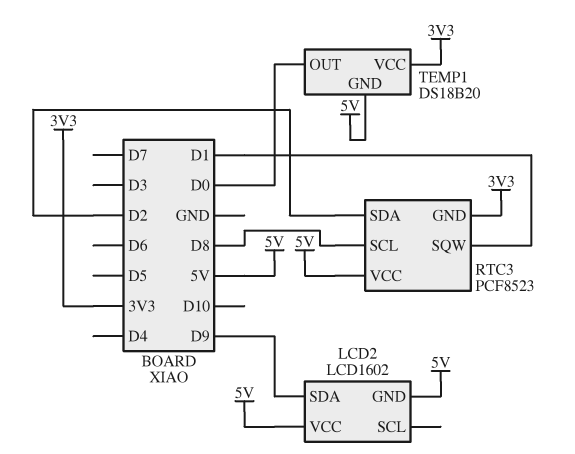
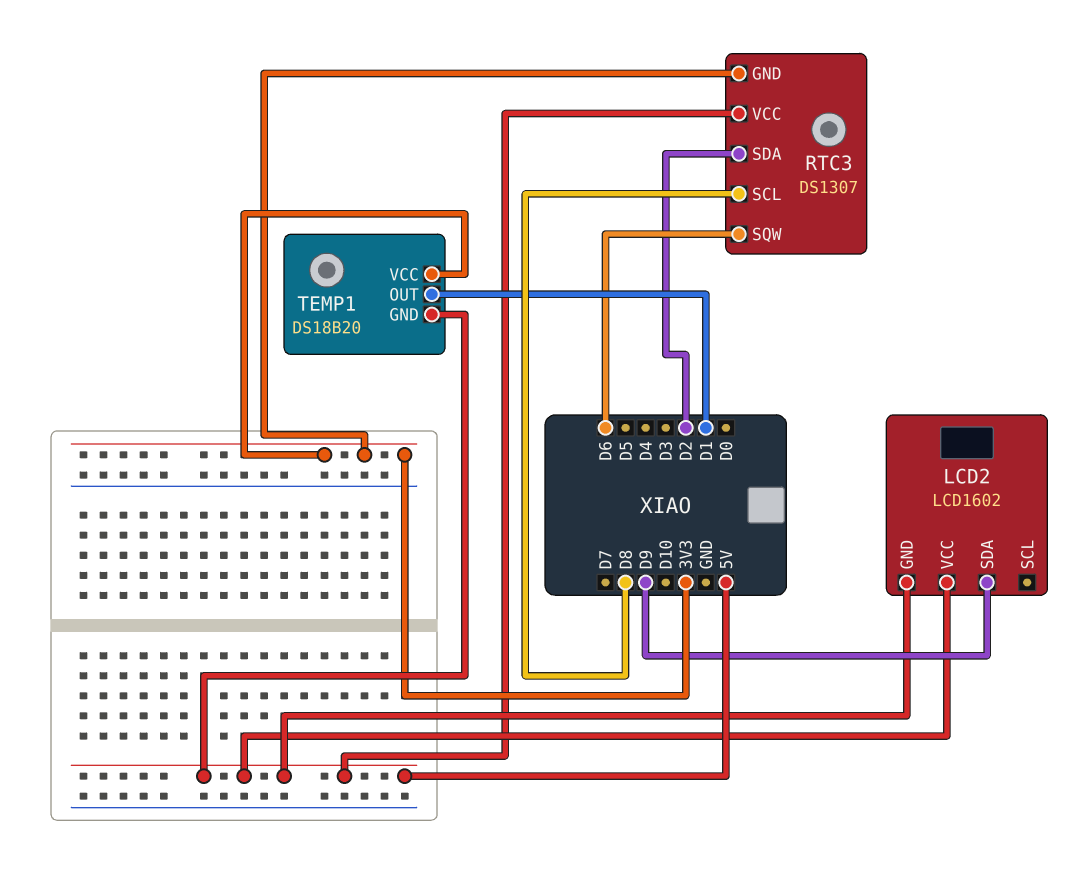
RTC3: PCF8523 -> DS1307
RTC3 pin SQW: D1 -> D6
TEMP1 pin OUT: D0 -> D1

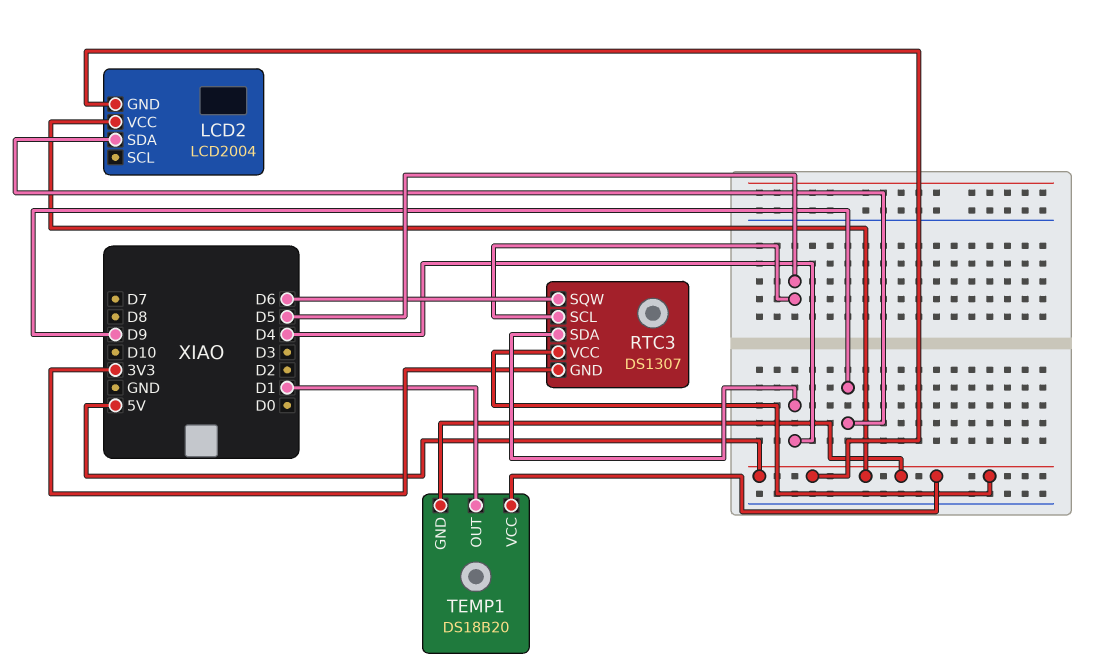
LCD2: LCD1602 -> LCD2004
RTC3 pin SCL: D8 -> D5
RTC3 pin SDA: D2 -> D4
TEMP1 pin VCC: 3V3 -> 5V

